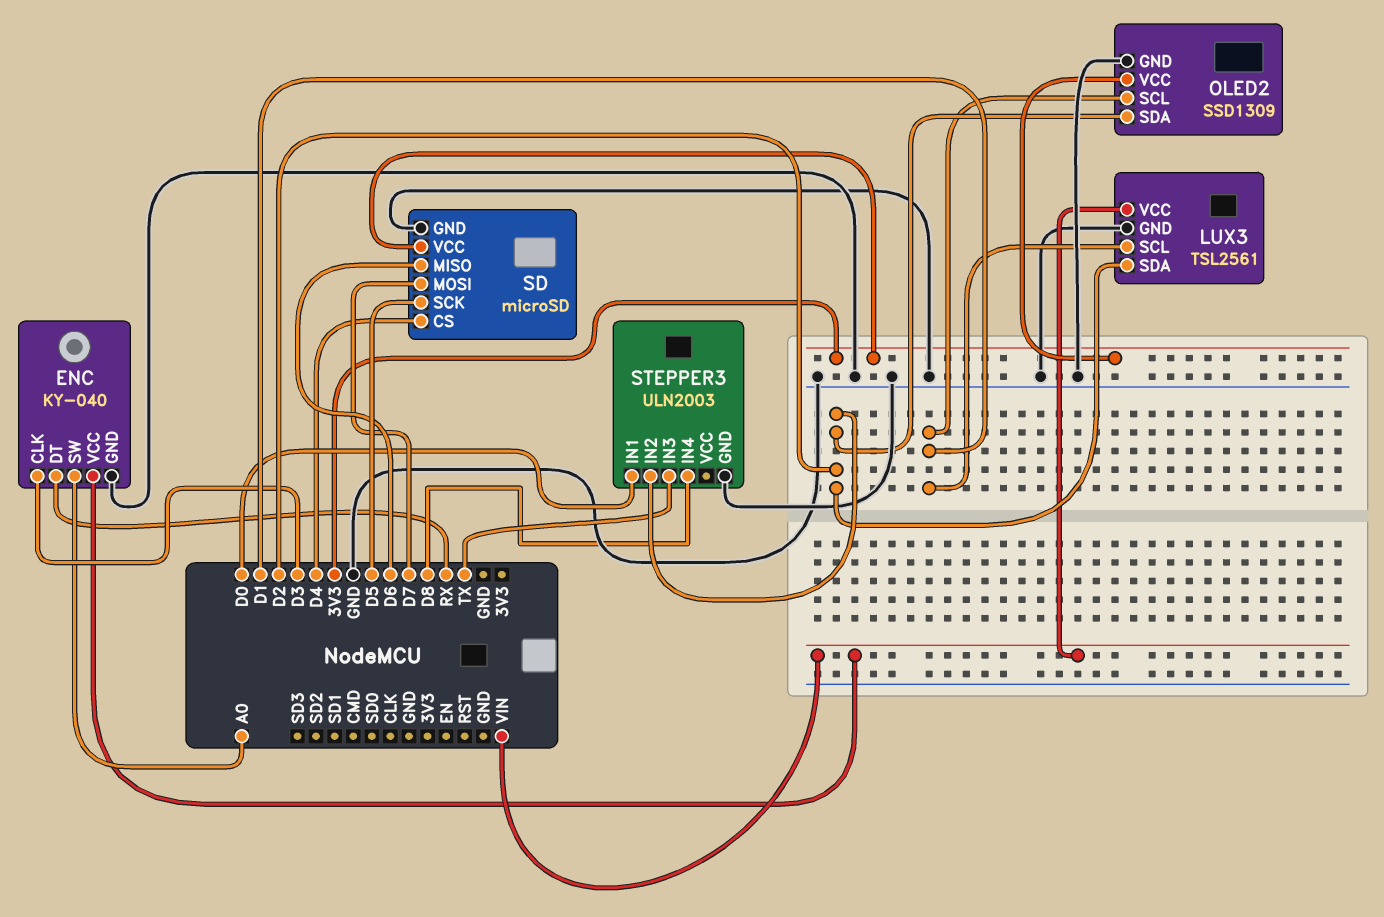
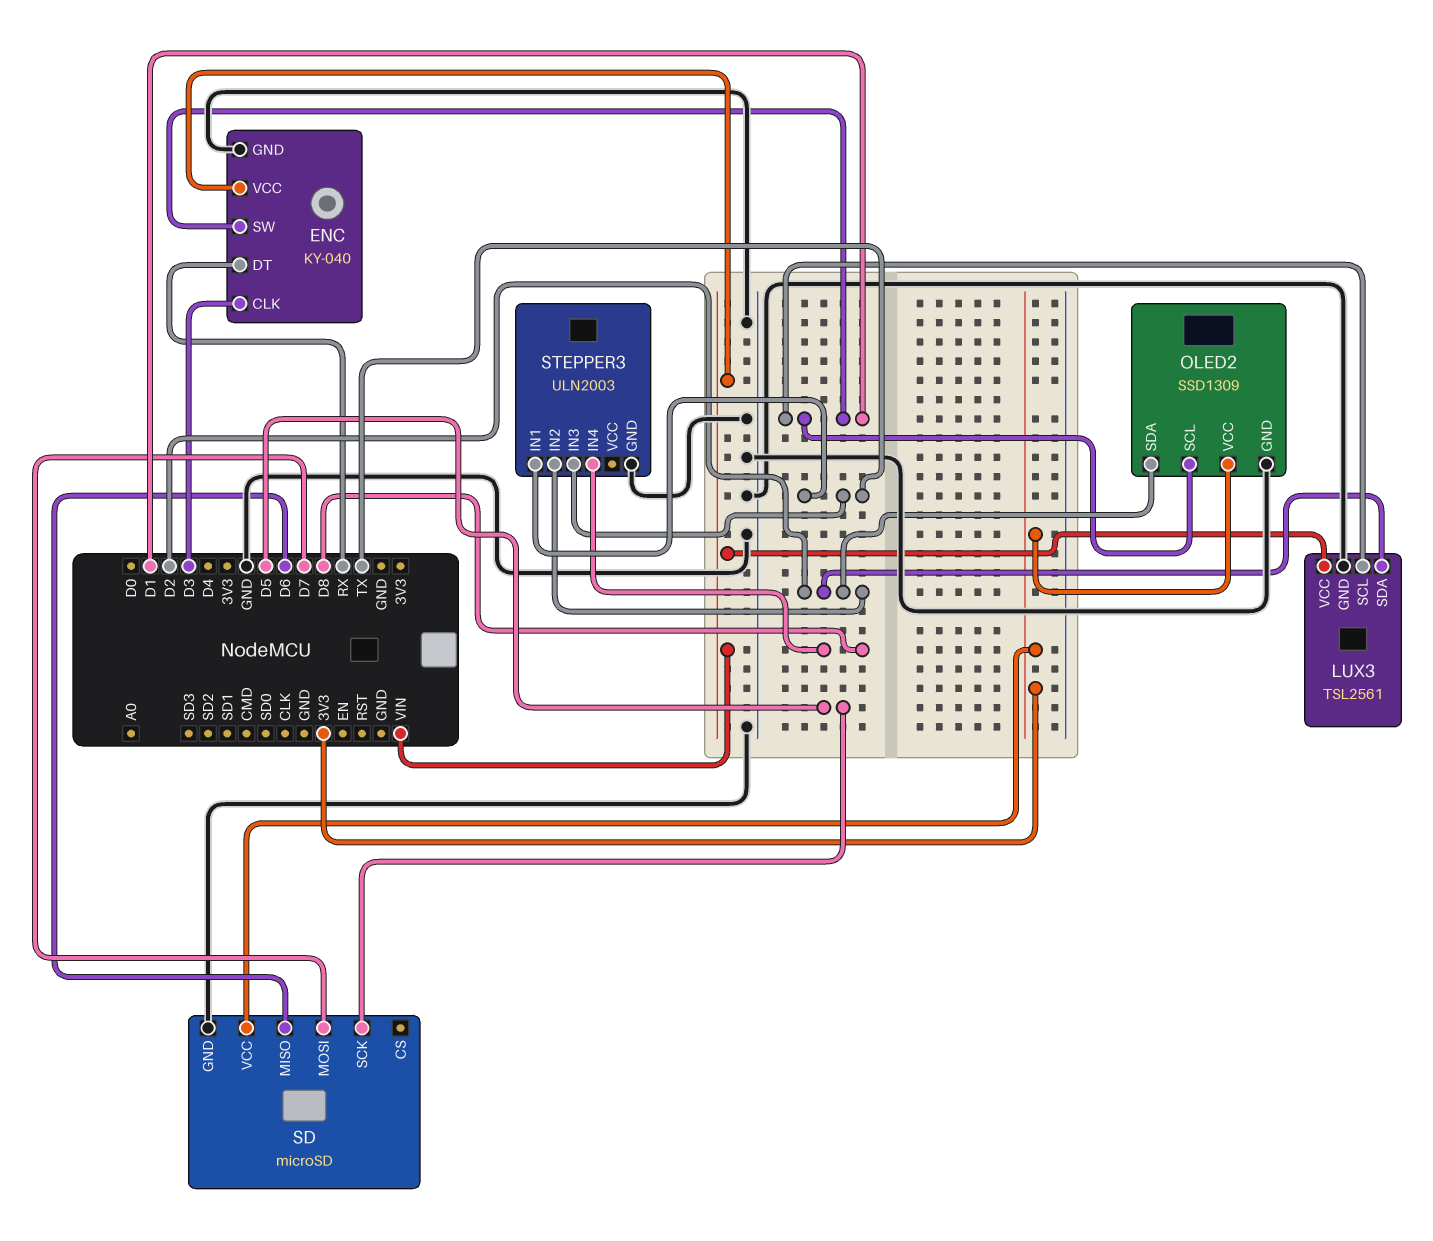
ENC pin SW: A0 -> D1
SD pin CS: D4 -> none
STEPPER3 pin IN1: D0 -> TX

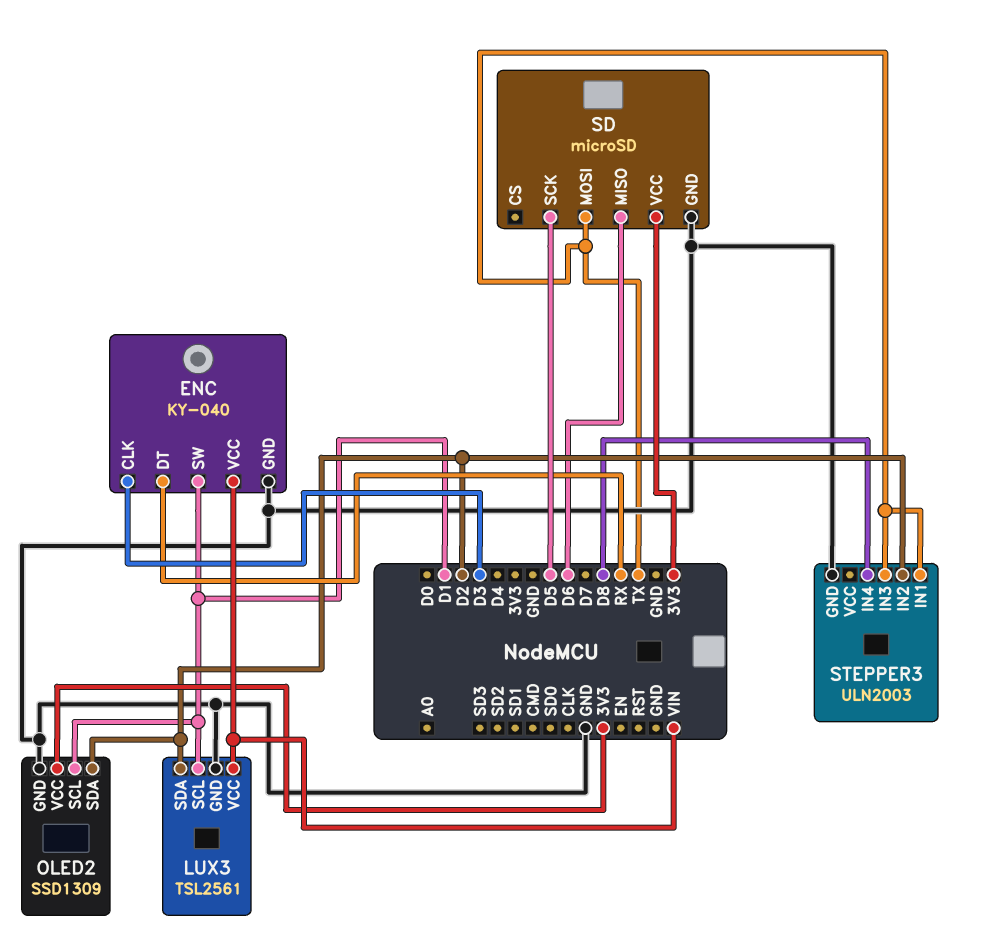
SD pin MOSI: D7 -> TX

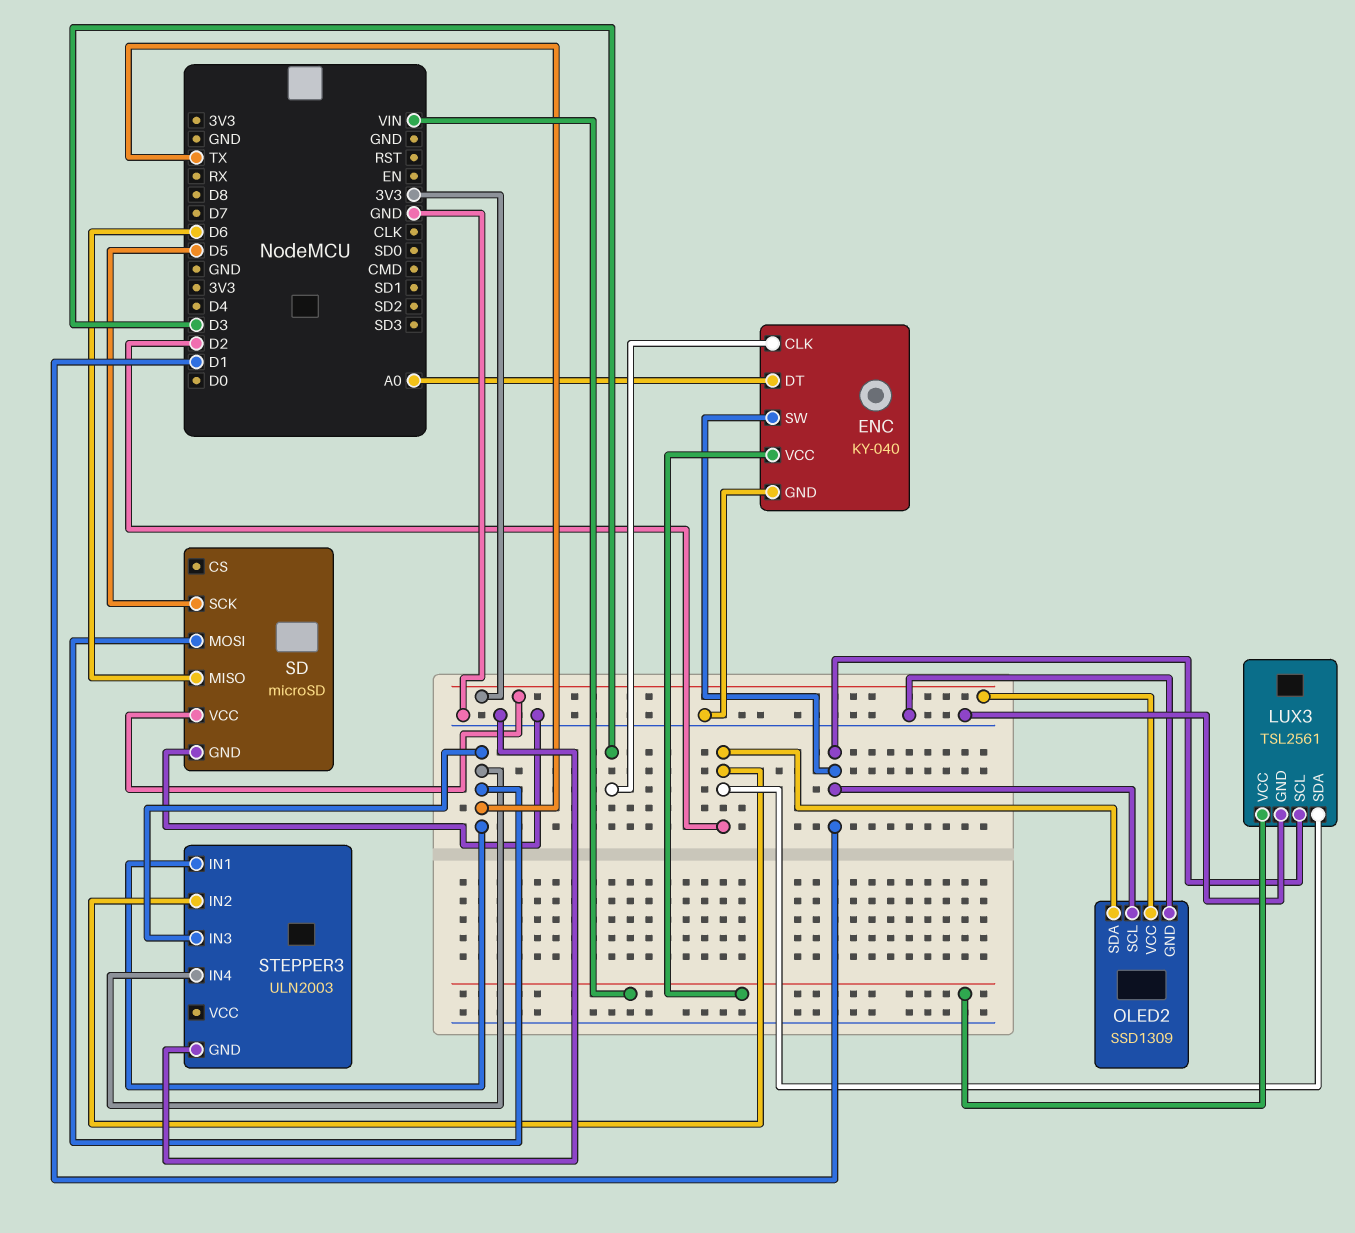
ENC pin DT: RX -> A0
STEPPER3 pin IN4: D8 -> TX

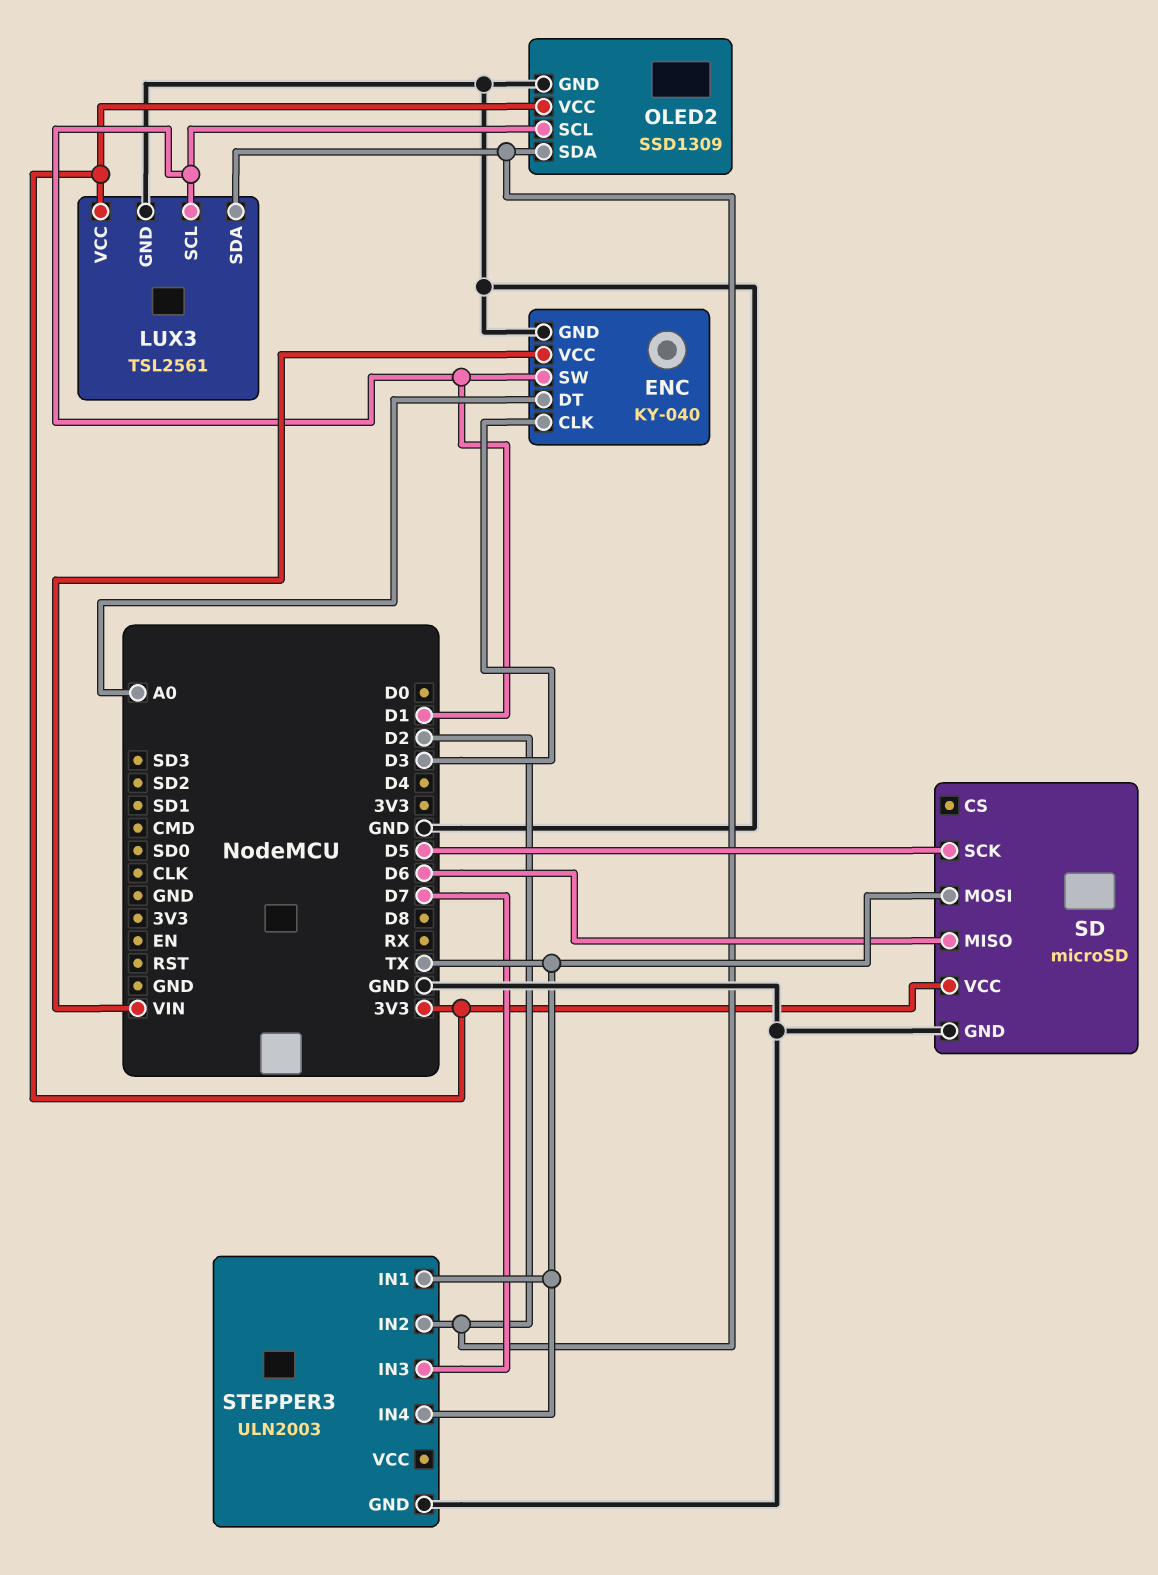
LUX3 pin VCC: VIN -> 3V3
STEPPER3 pin IN3: TX -> D7

